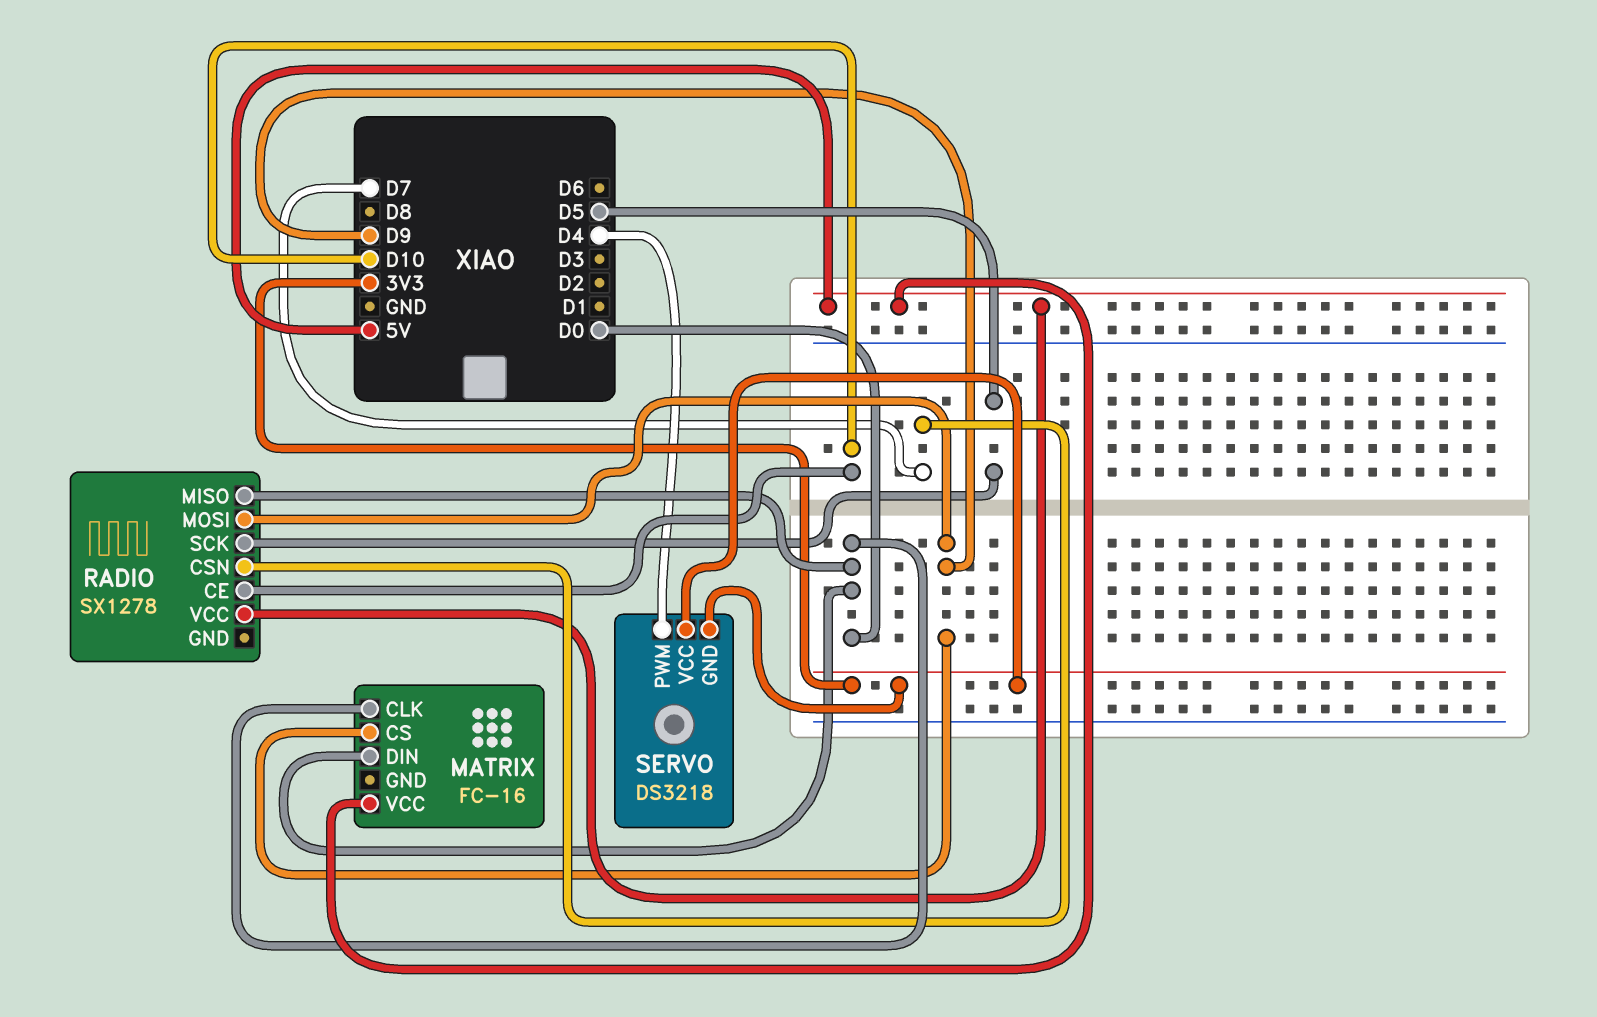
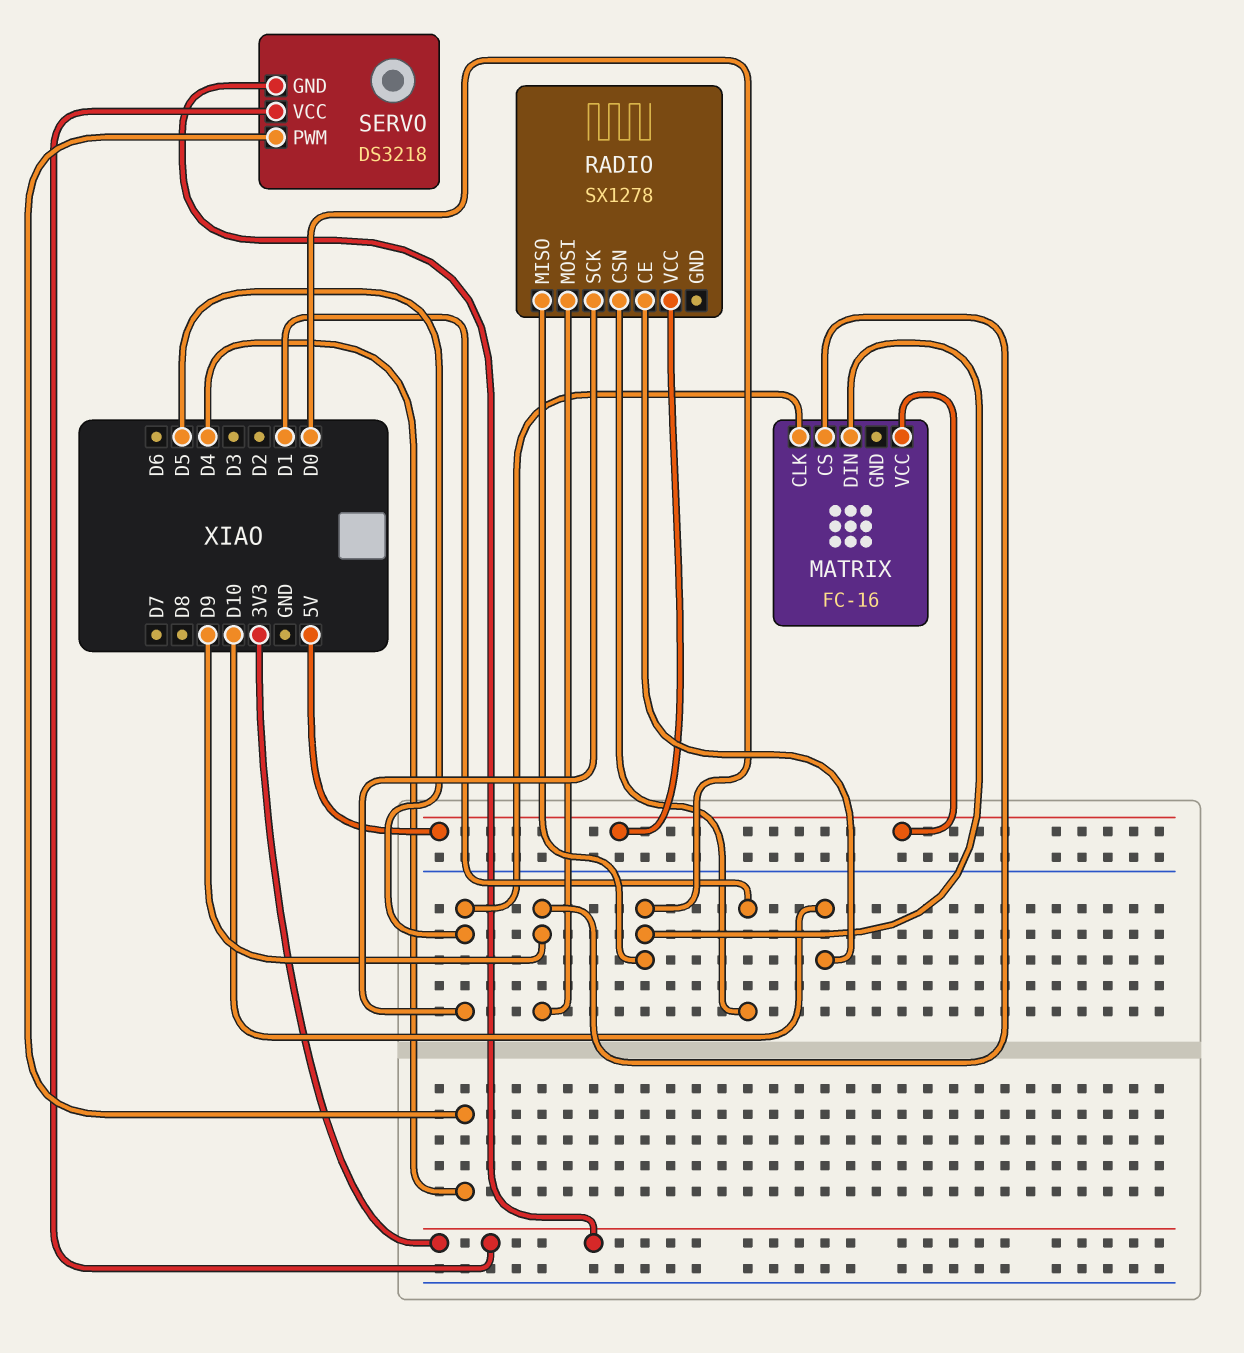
MATRIX pin CLK: D0 -> D5
RADIO pin CSN: D7 -> D1

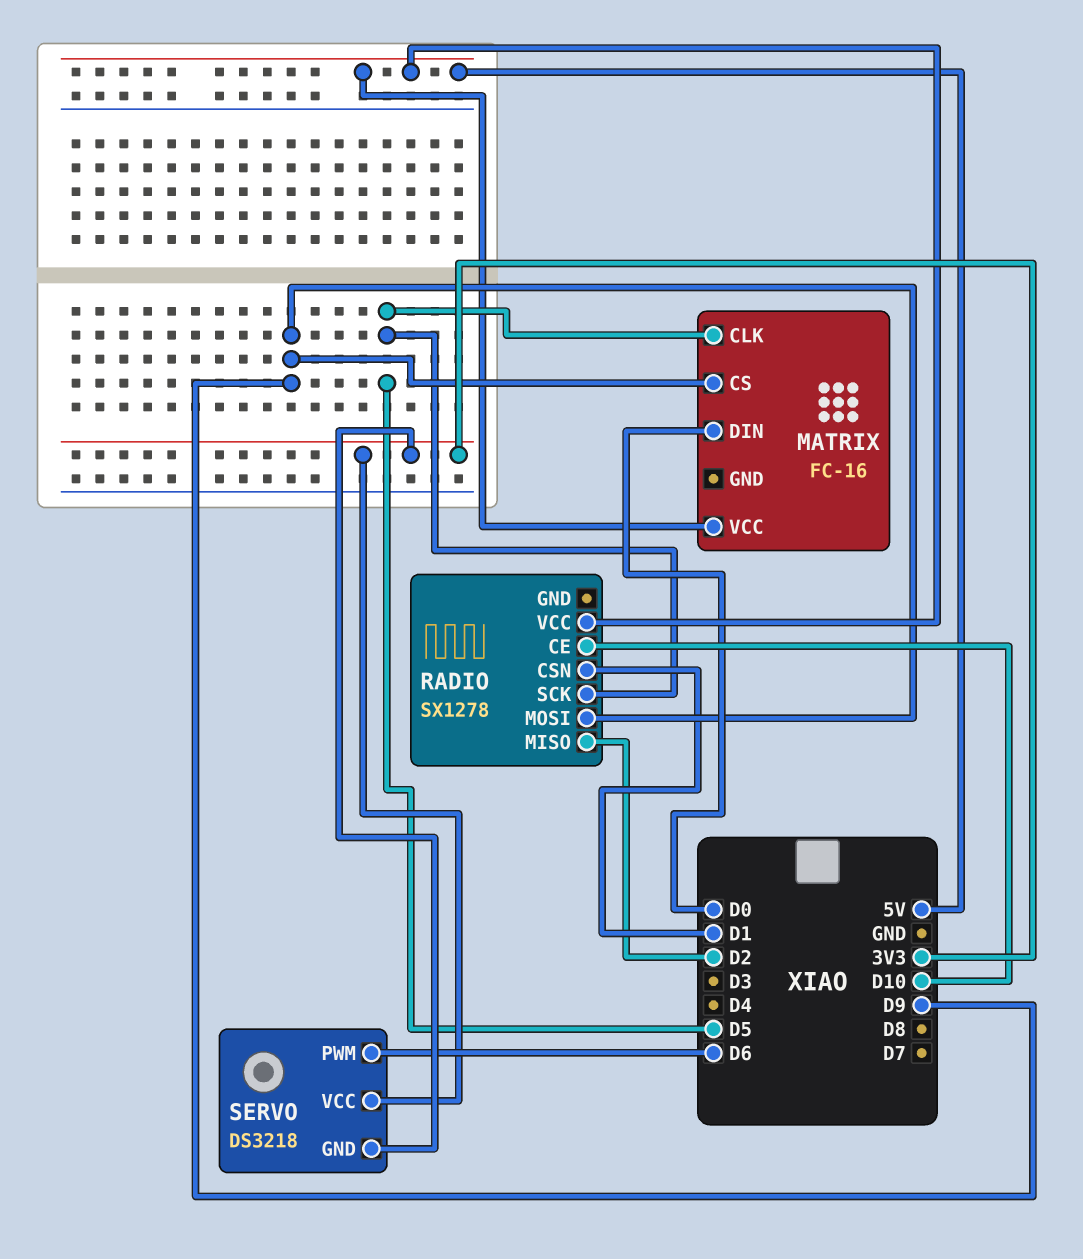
RADIO pin MISO: D0 -> D2
SERVO pin PWM: D4 -> D6

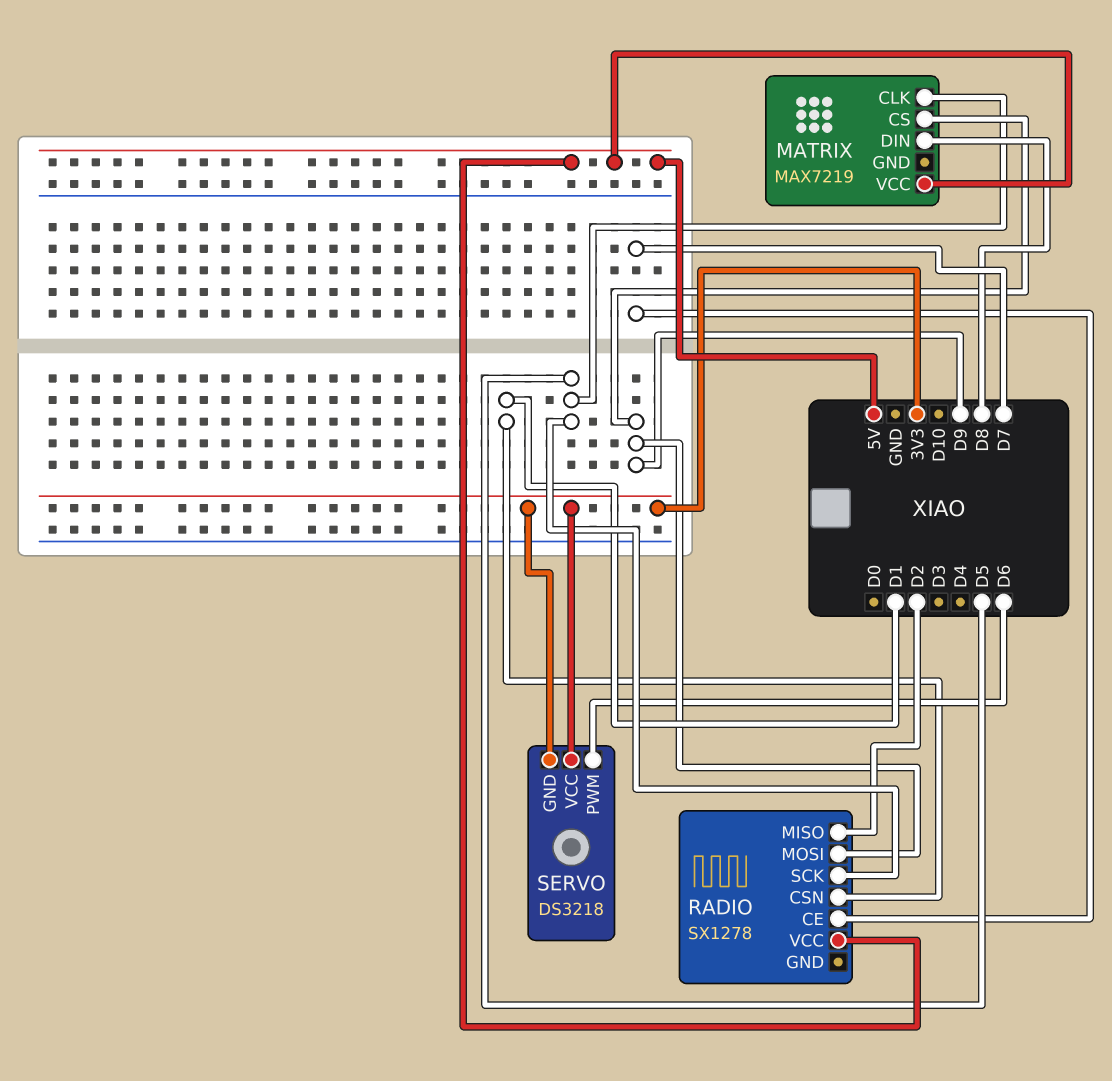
MATRIX: FC-16 -> MAX7219
MATRIX pin DIN: D0 -> D8
RADIO pin CE: D10 -> D7

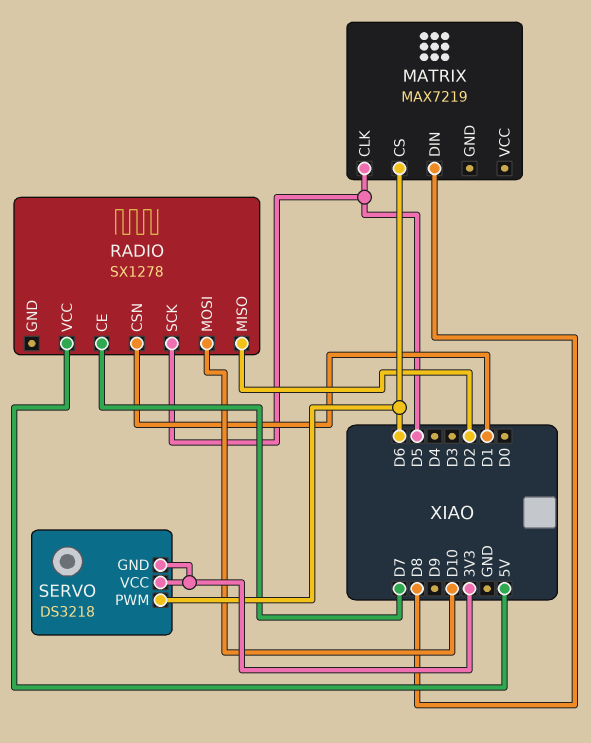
MATRIX pin CS: D9 -> D6
MATRIX pin VCC: 5V -> none
RADIO pin MOSI: D9 -> D10

